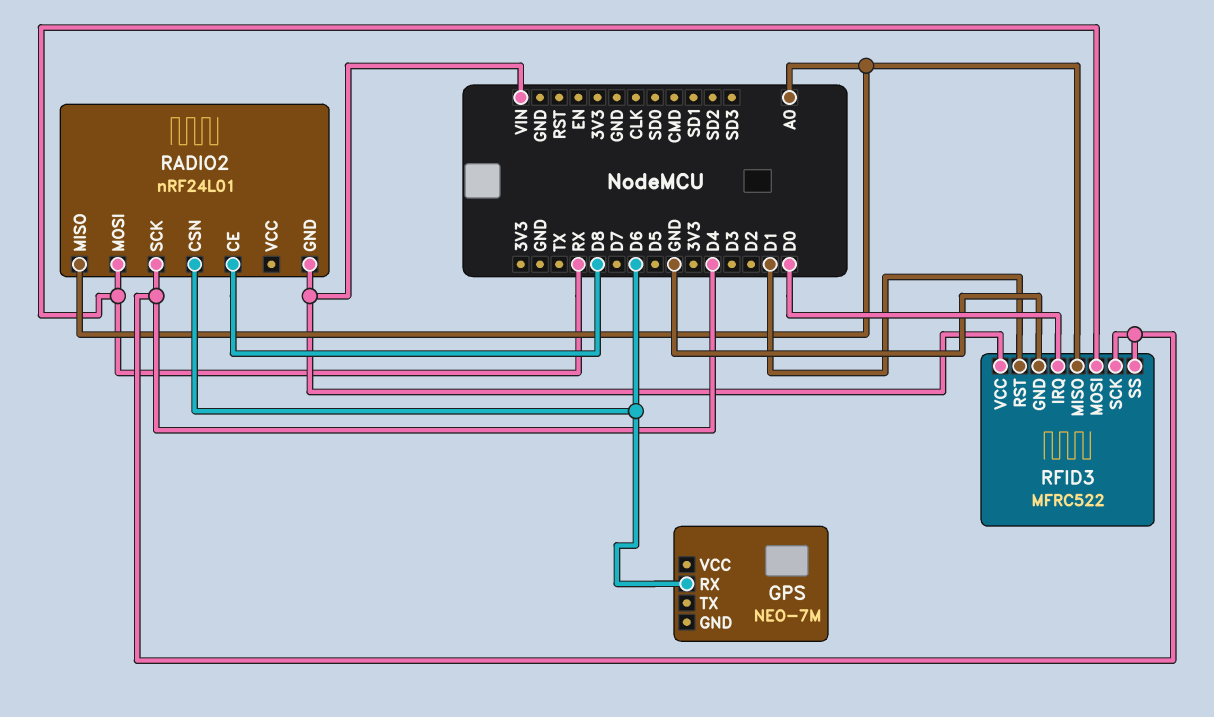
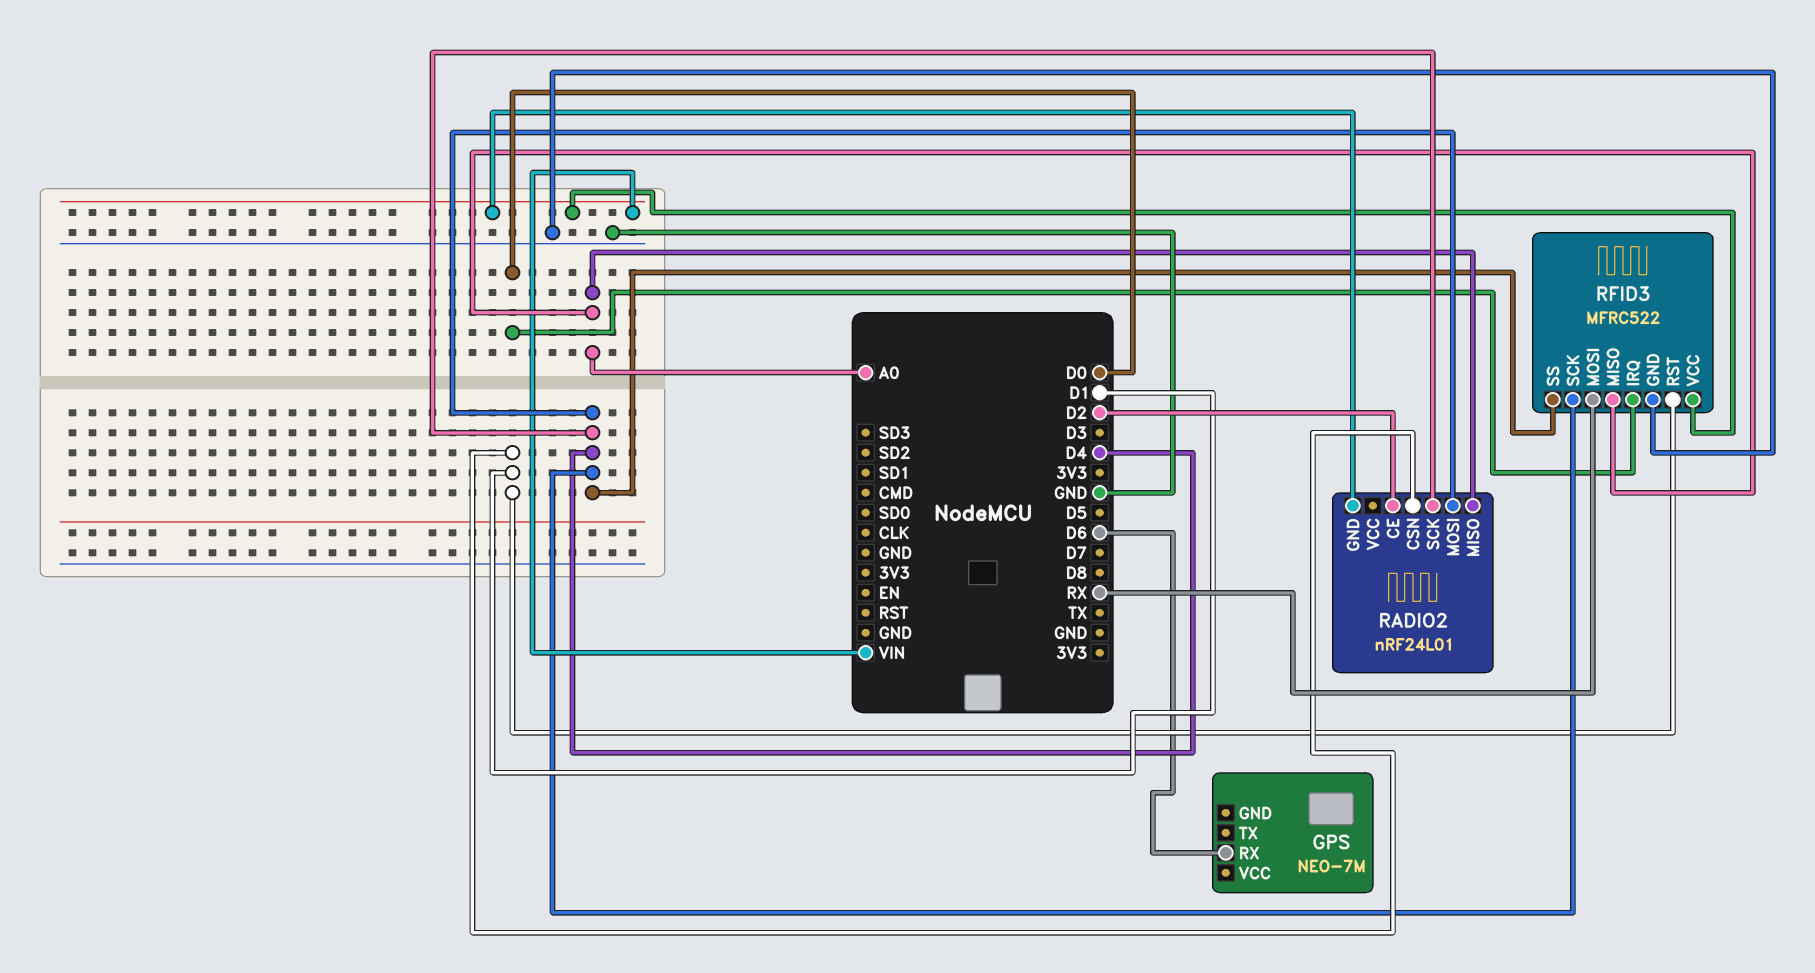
RADIO2 pin CE: D8 -> D2
RADIO2 pin CSN: D6 -> D1
RADIO2 pin MOSI: RX -> D4

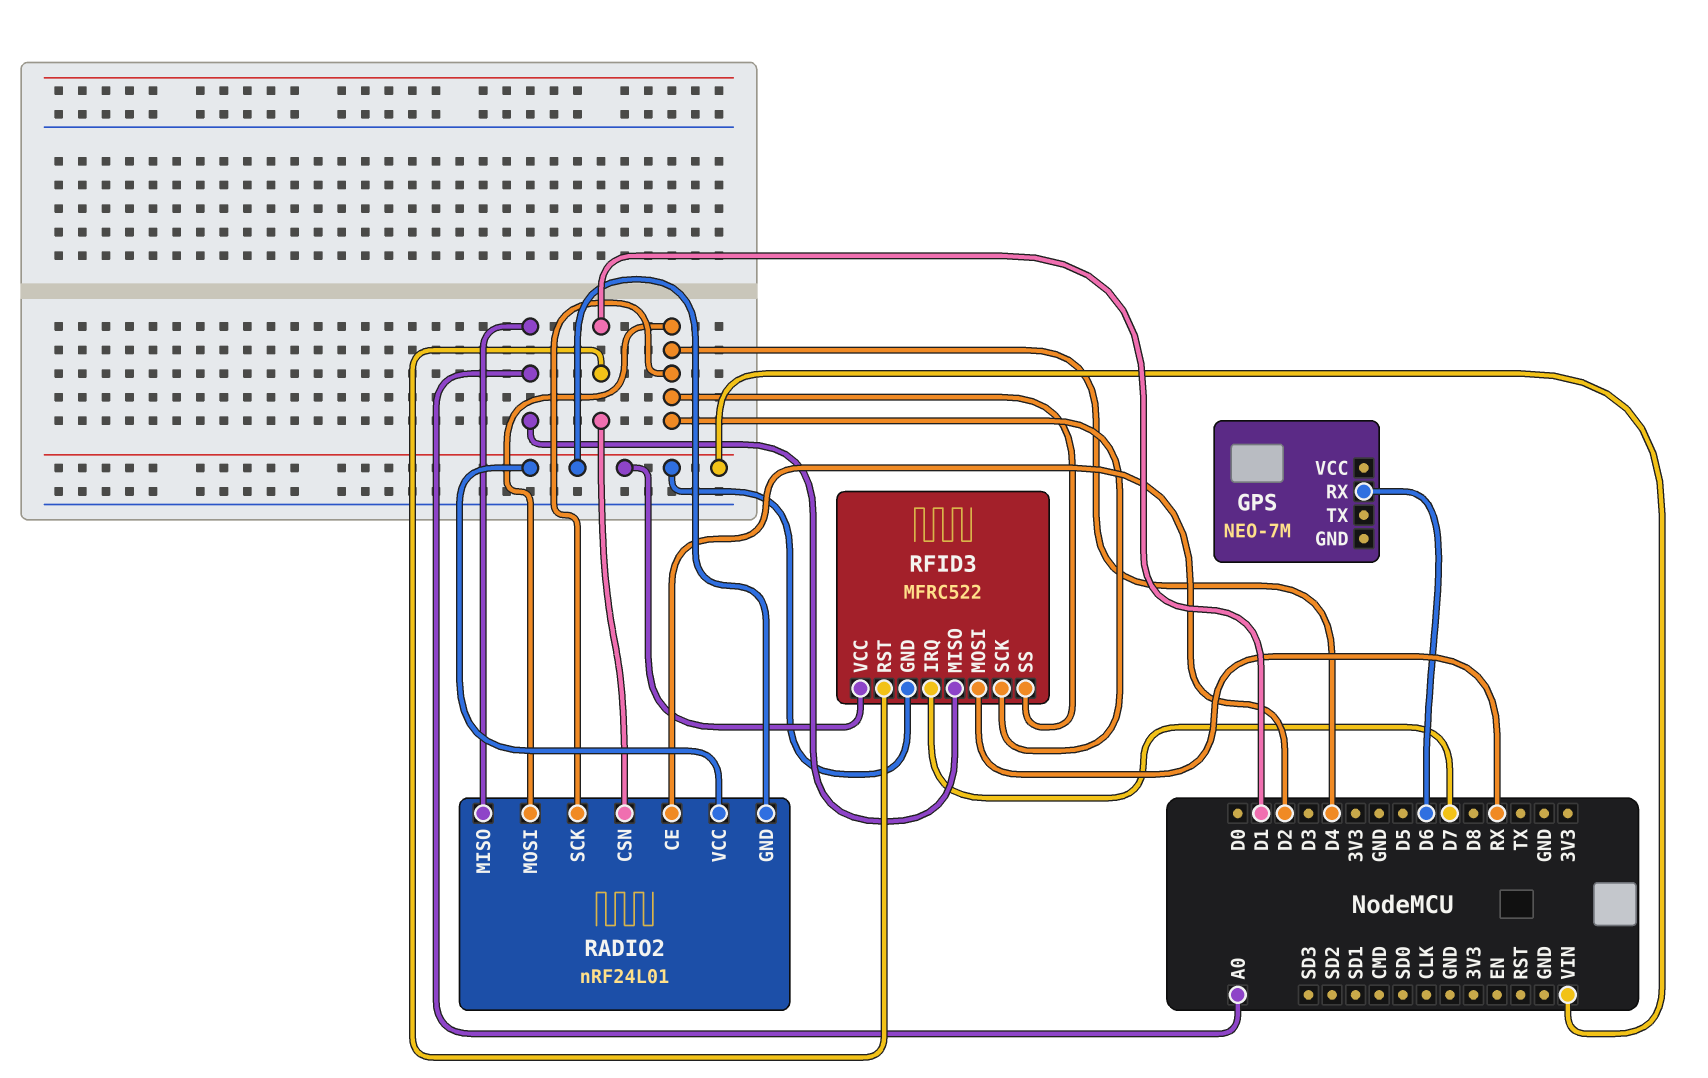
RADIO2 pin VCC: none -> VIN
RFID3 pin GND: GND -> VIN
RFID3 pin IRQ: D0 -> D7

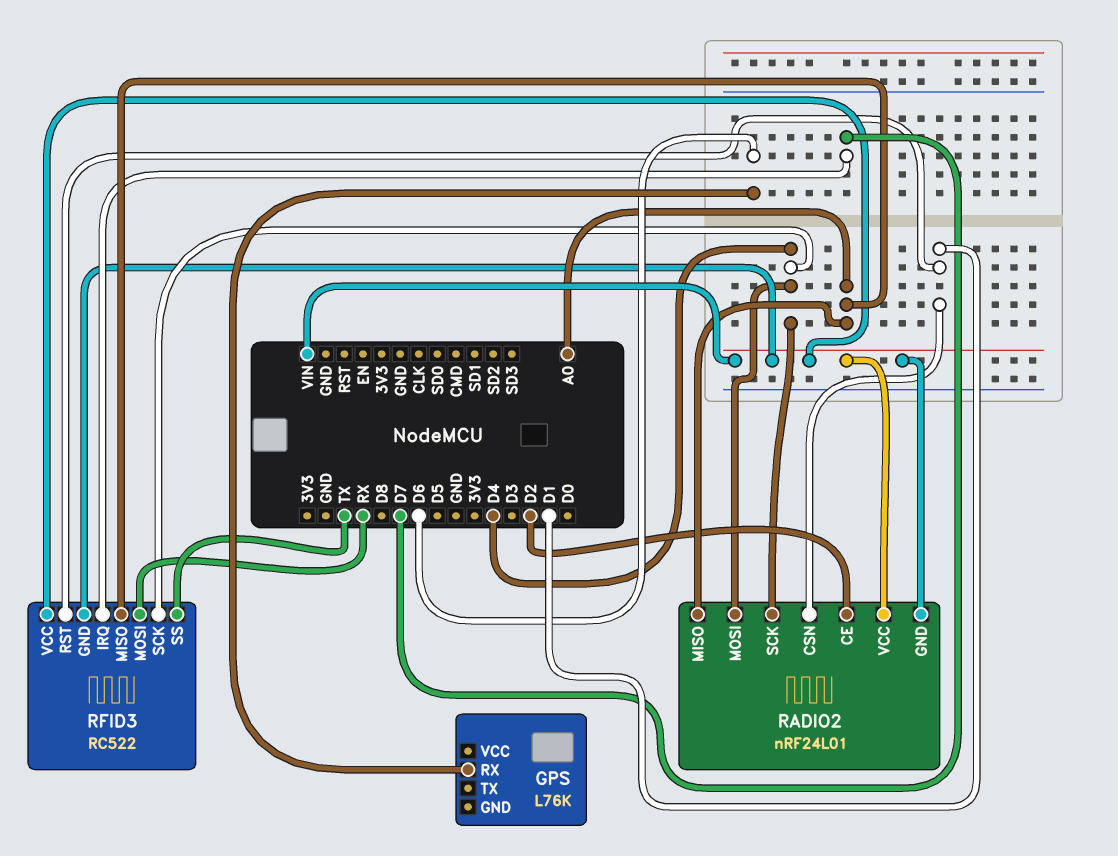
GPS: NEO-7M -> L76K
RFID3: MFRC522 -> RC522
RFID3 pin SS: D4 -> TX

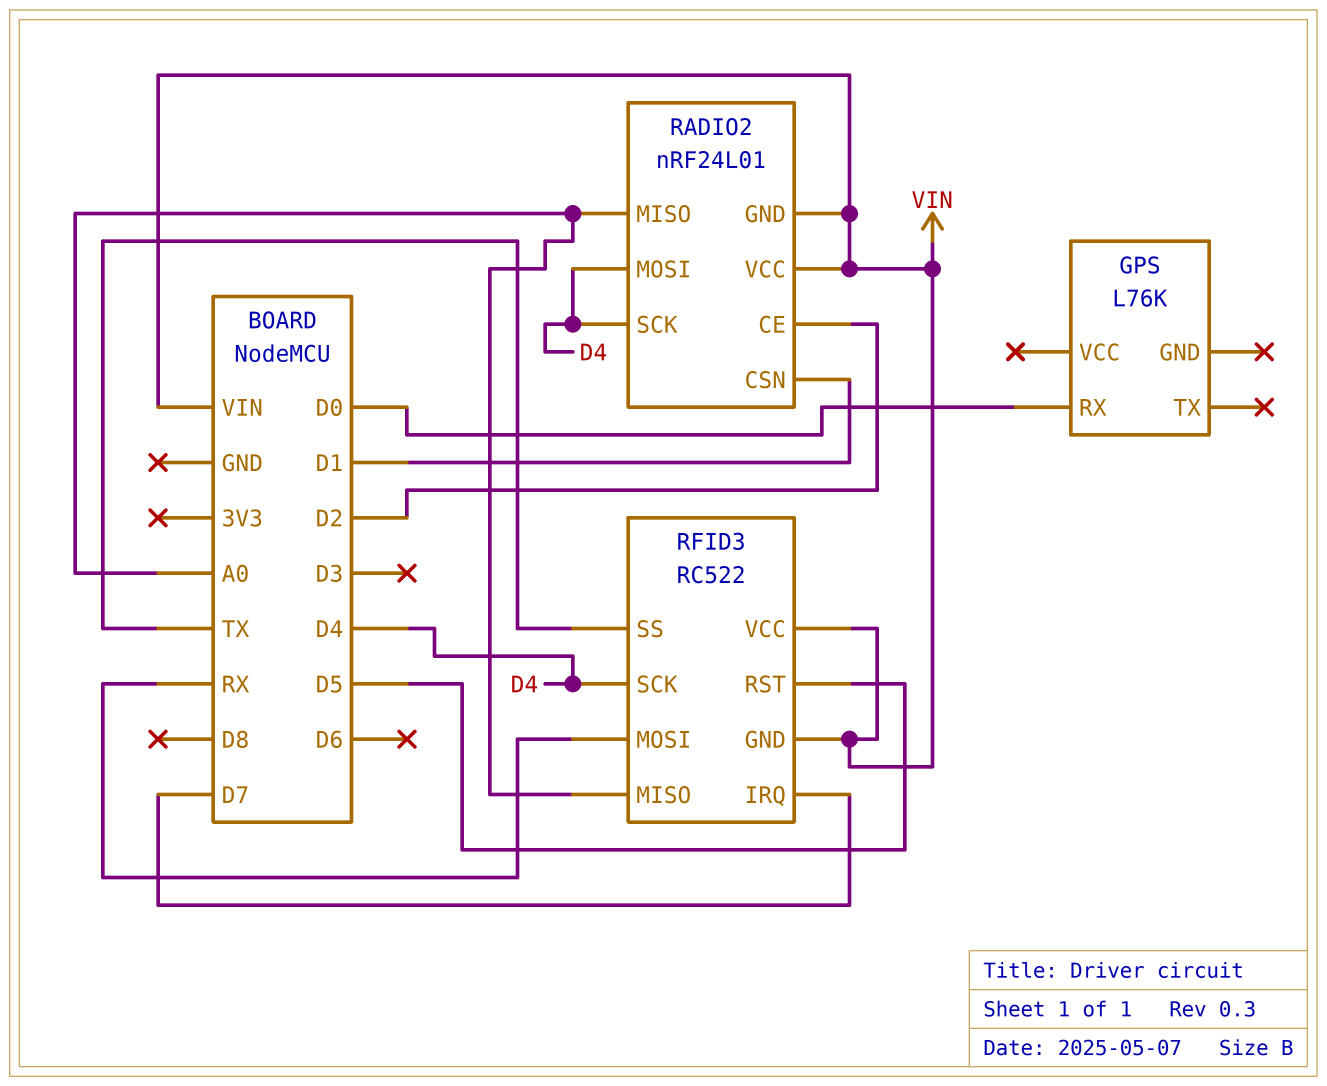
GPS pin RX: D6 -> D0
RFID3 pin RST: D1 -> D5

